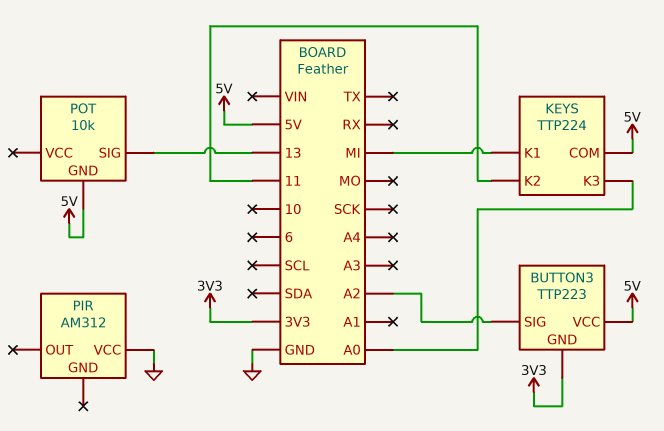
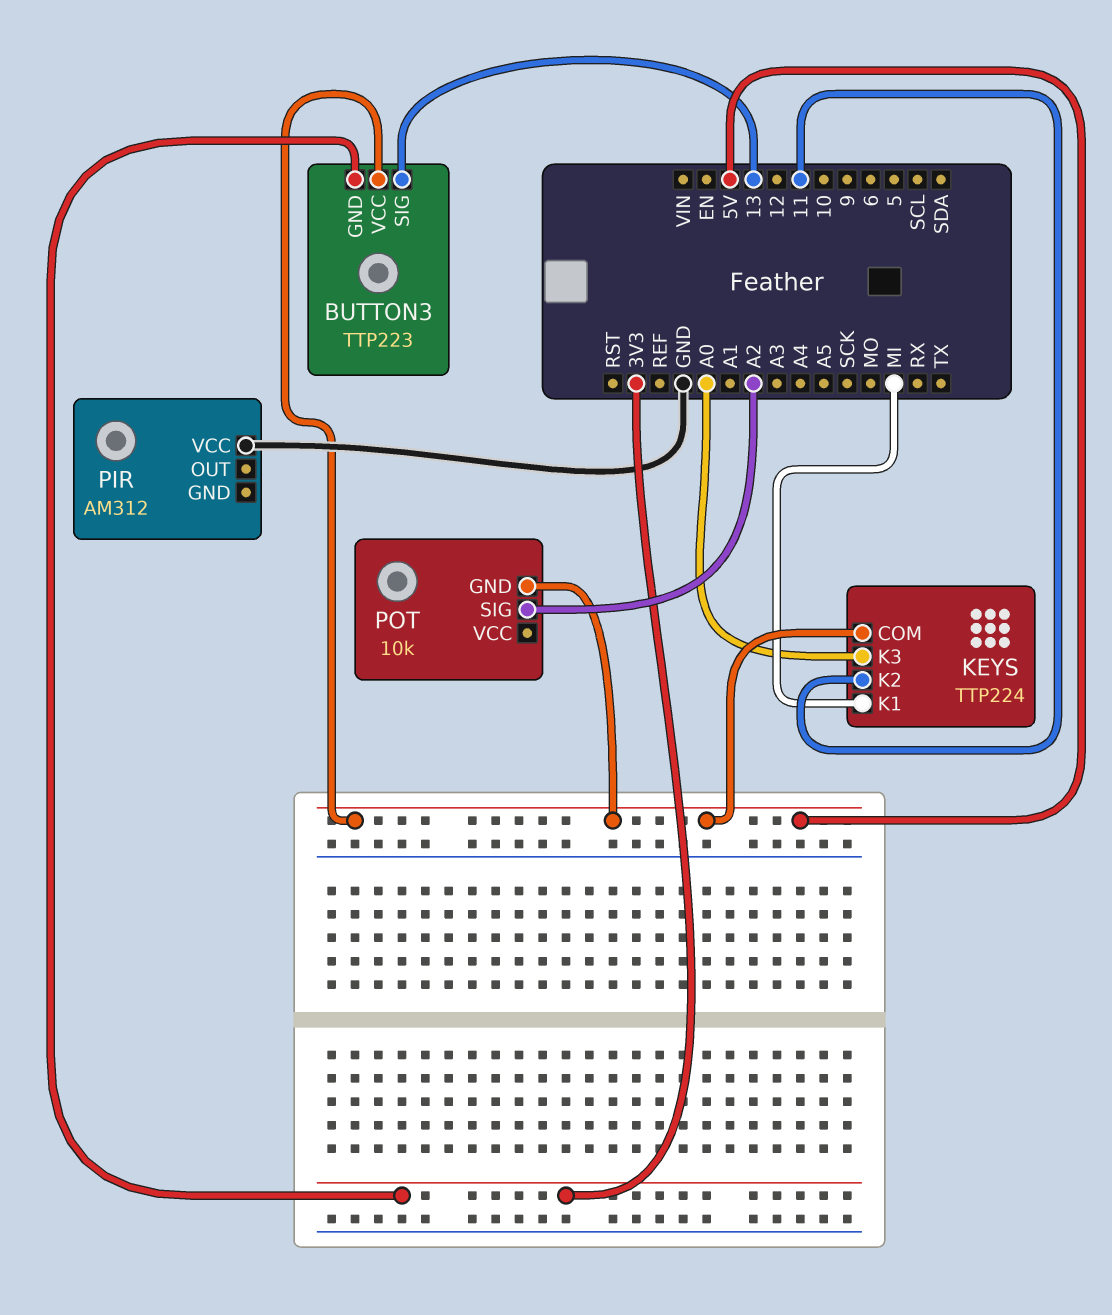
BUTTON3 pin SIG: A2 -> 13
POT pin SIG: 13 -> A2

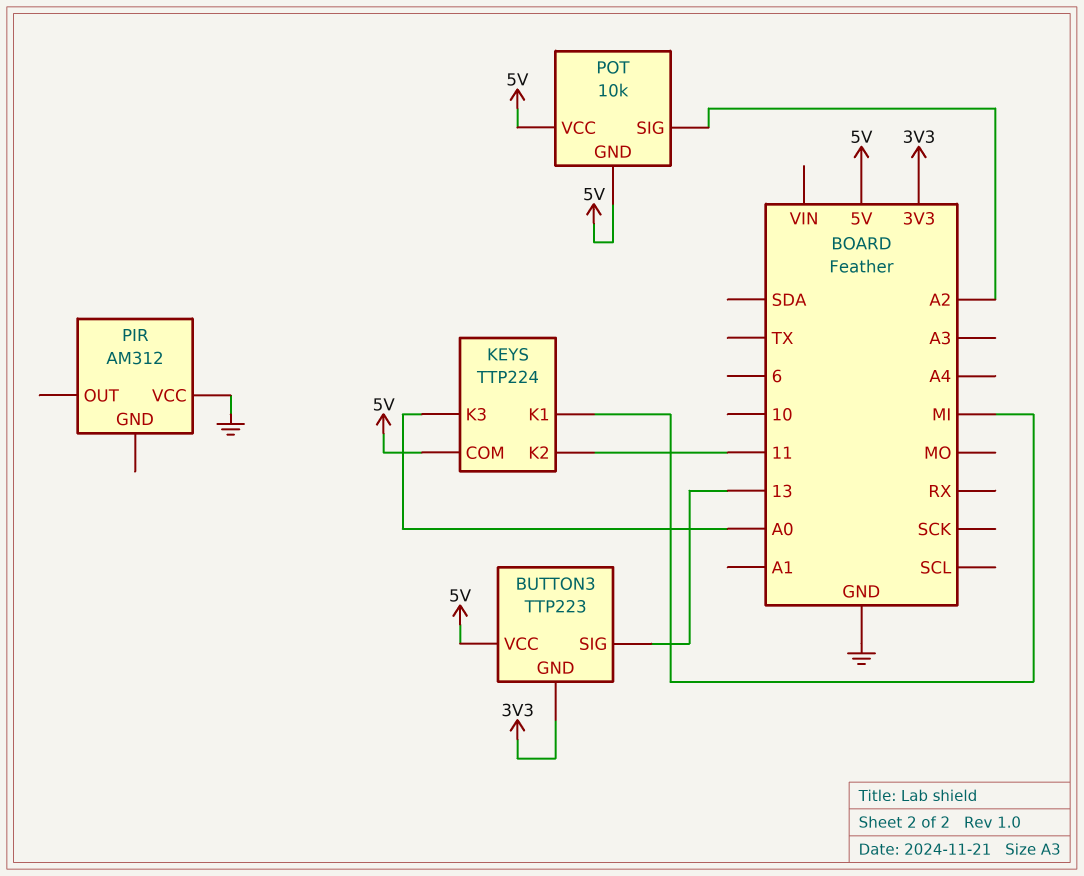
POT pin VCC: none -> 5V

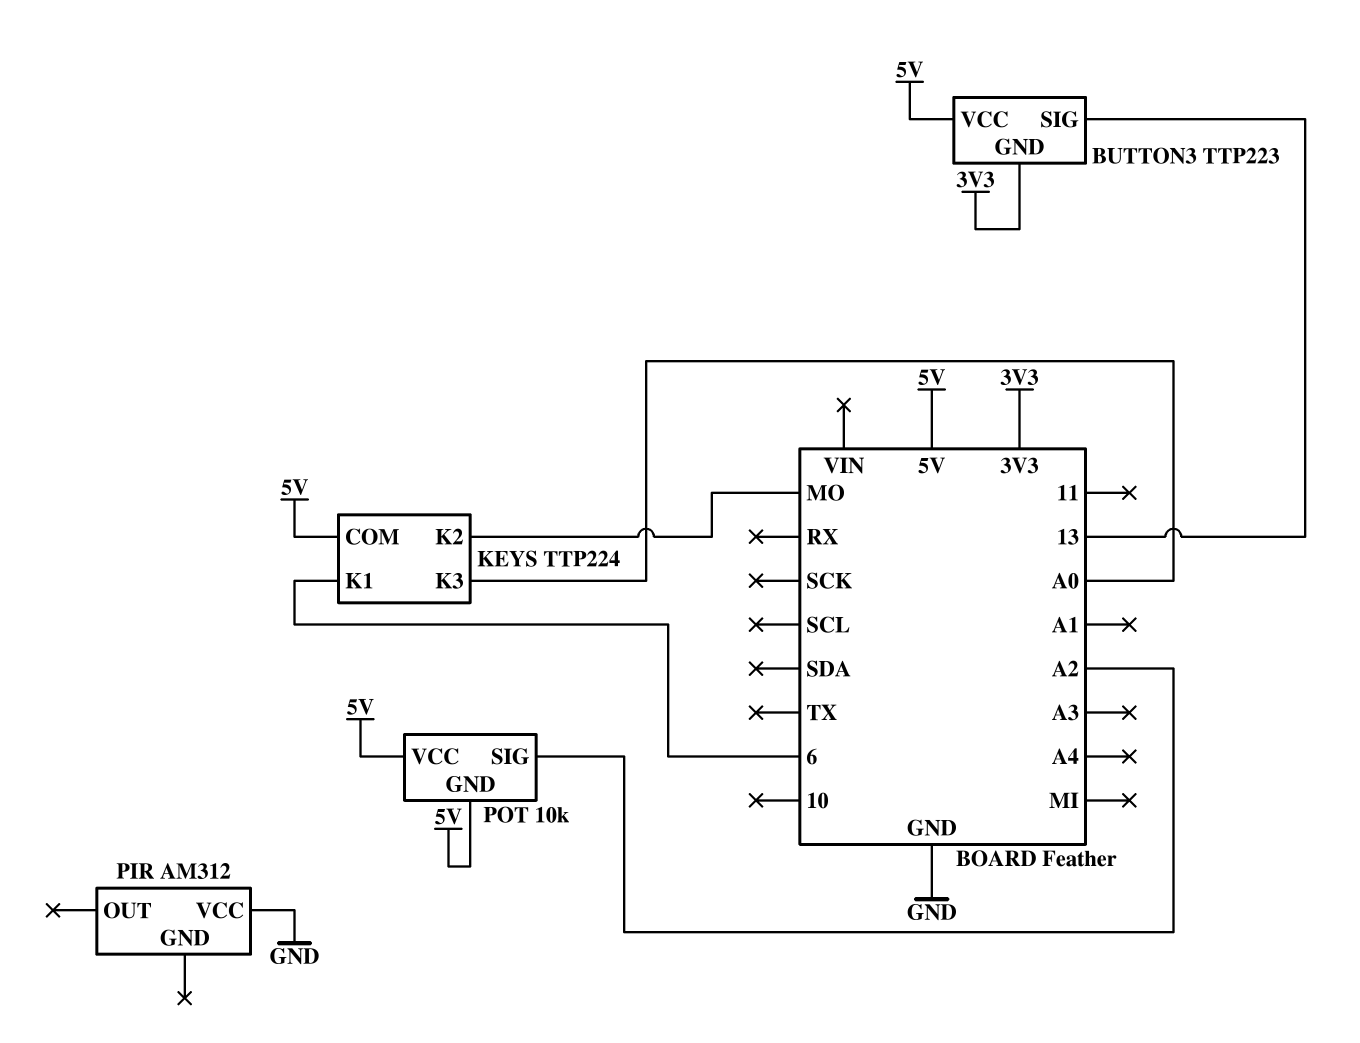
KEYS pin K1: MI -> 6
KEYS pin K2: 11 -> MO

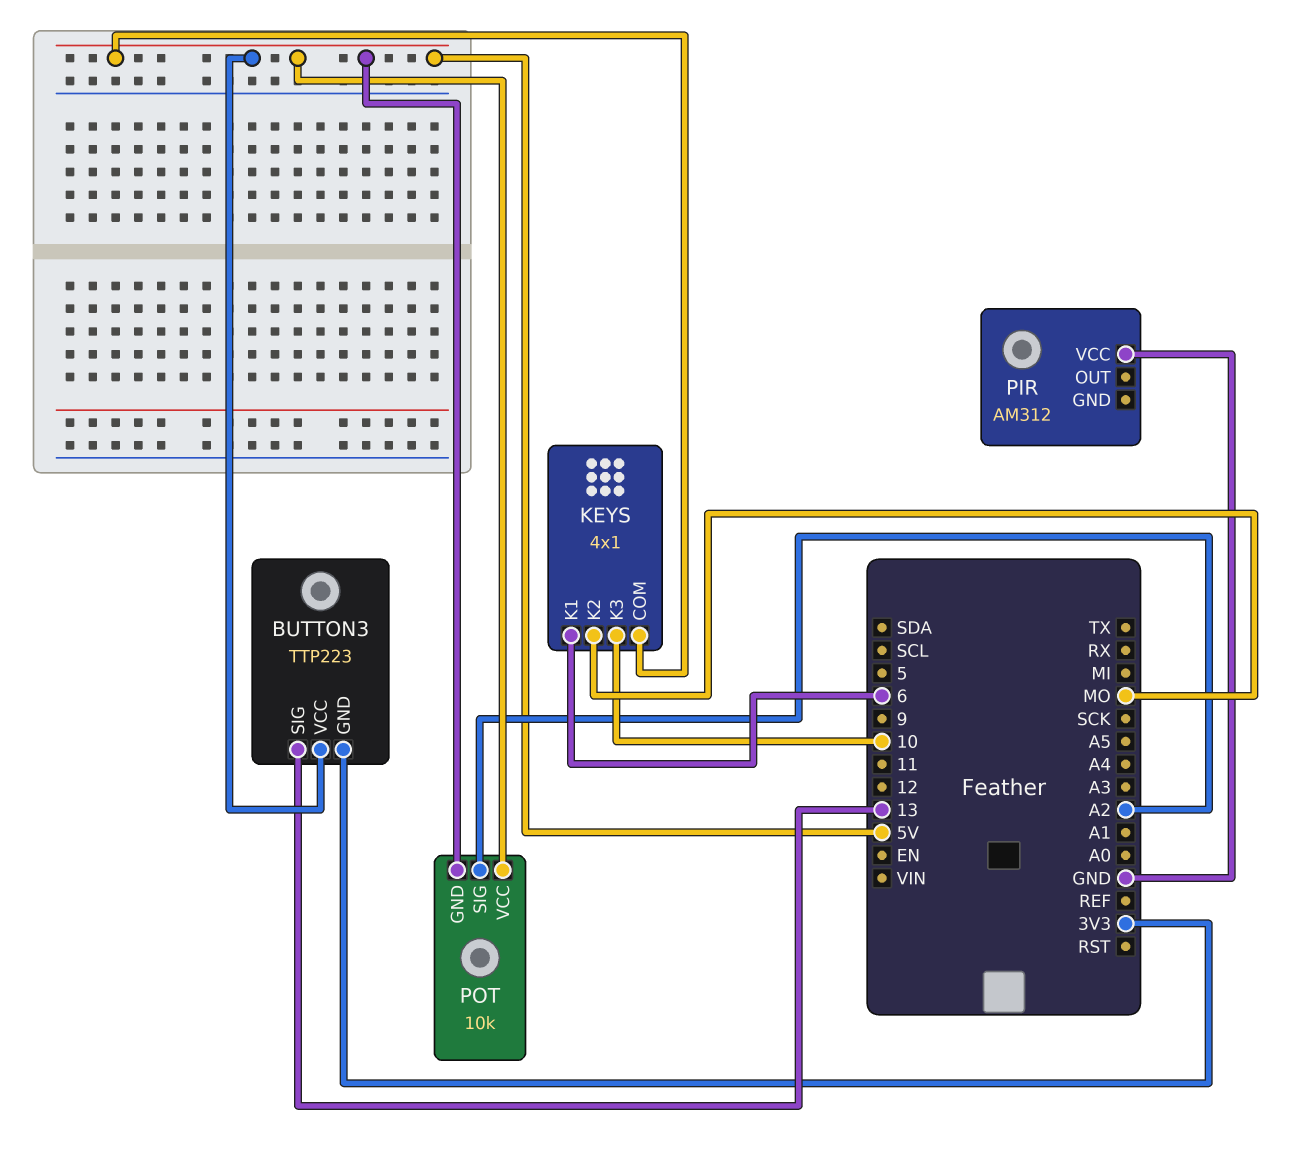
KEYS: TTP224 -> 4x1
KEYS pin K3: A0 -> 10

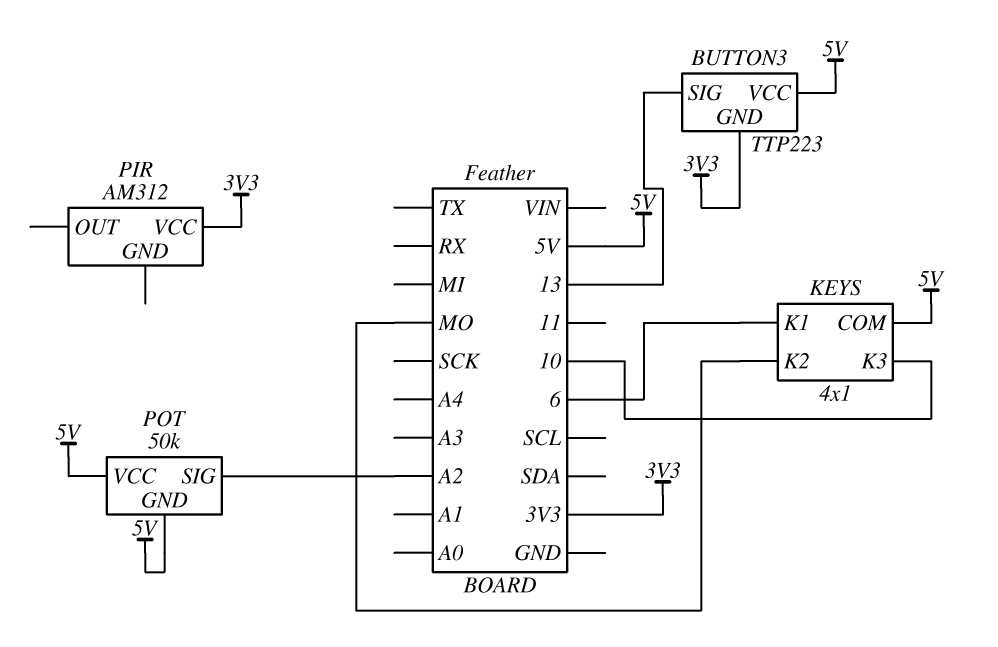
PIR pin VCC: GND -> 3V3
POT: 10k -> 50k

